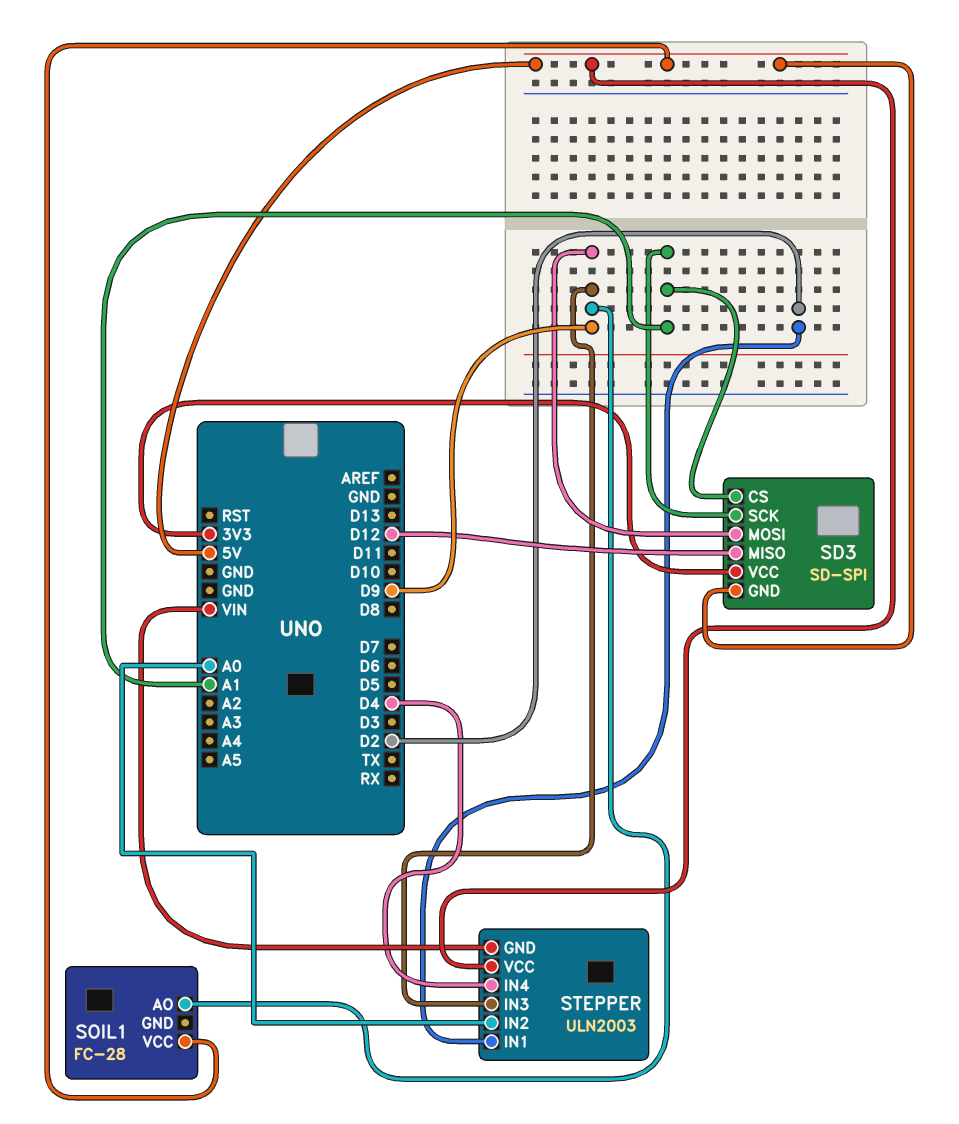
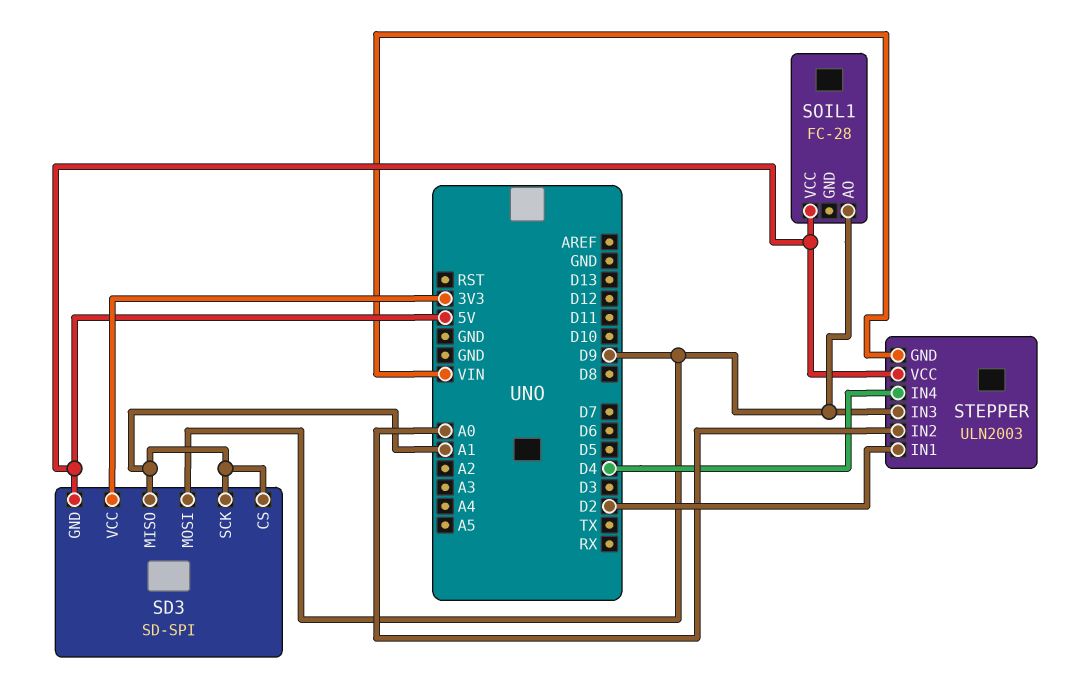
SD3 pin MISO: D12 -> A1

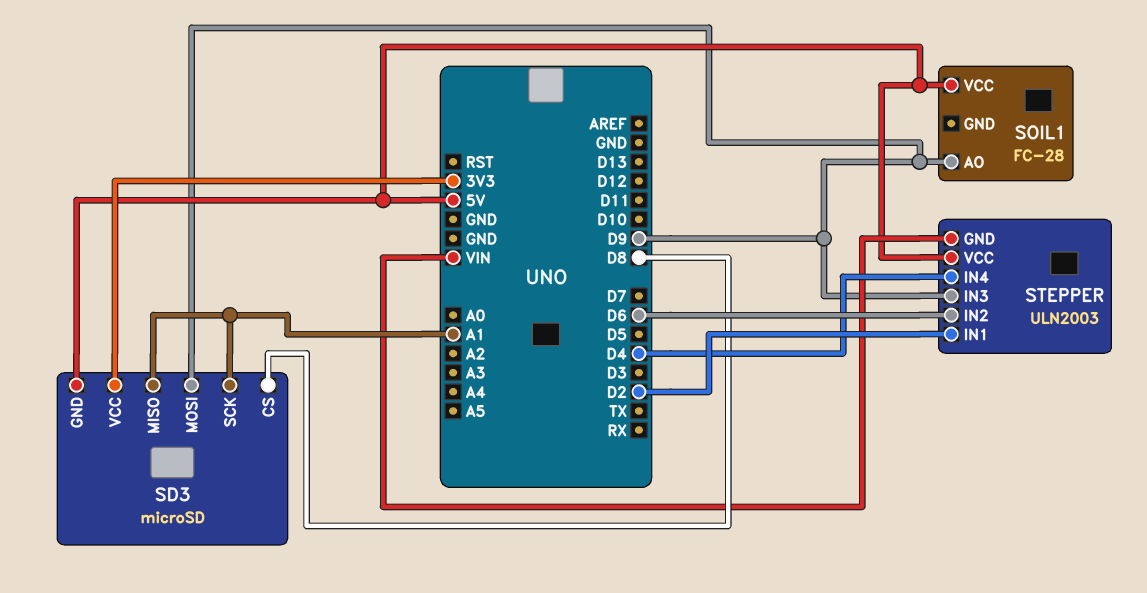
SD3: SD-SPI -> microSD
SD3 pin CS: A1 -> D8
STEPPER pin IN2: A0 -> D6

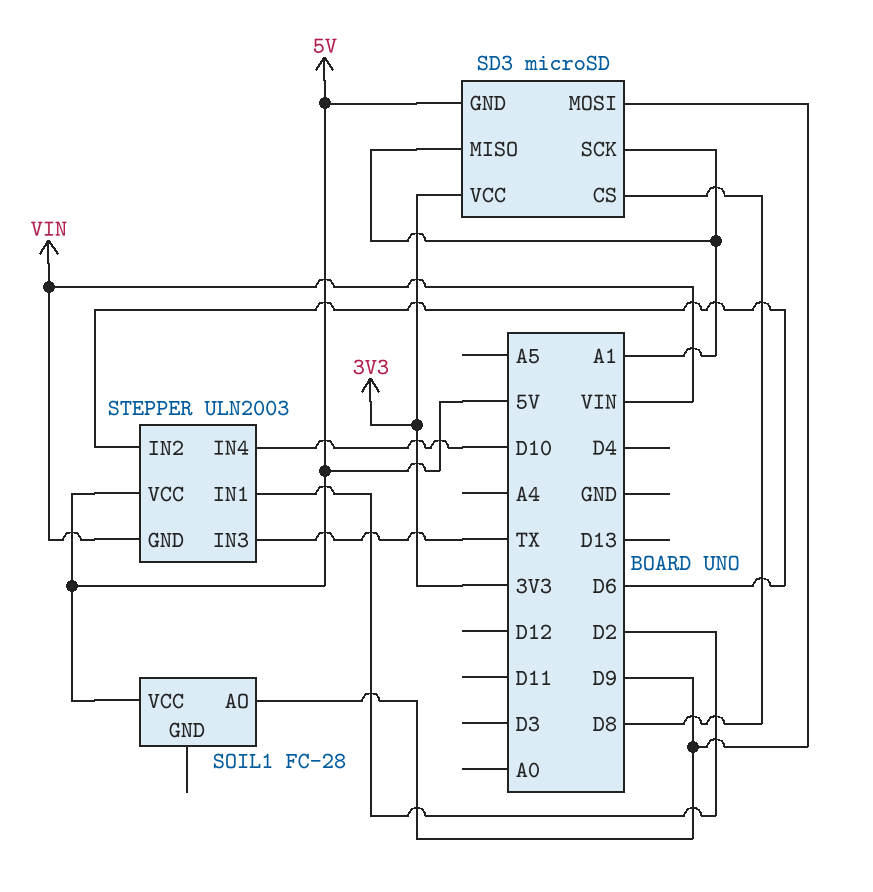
STEPPER pin IN3: D9 -> TX
STEPPER pin IN4: D4 -> D10

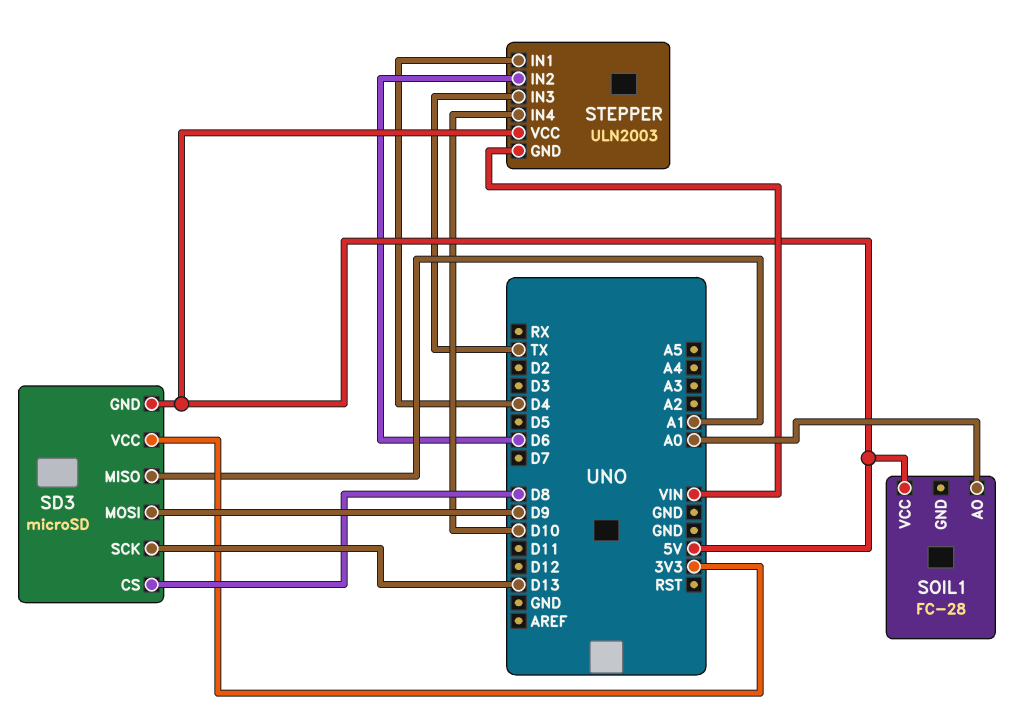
SD3 pin SCK: A1 -> D13
SOIL1 pin AO: D9 -> A0
STEPPER pin IN1: D2 -> D4

